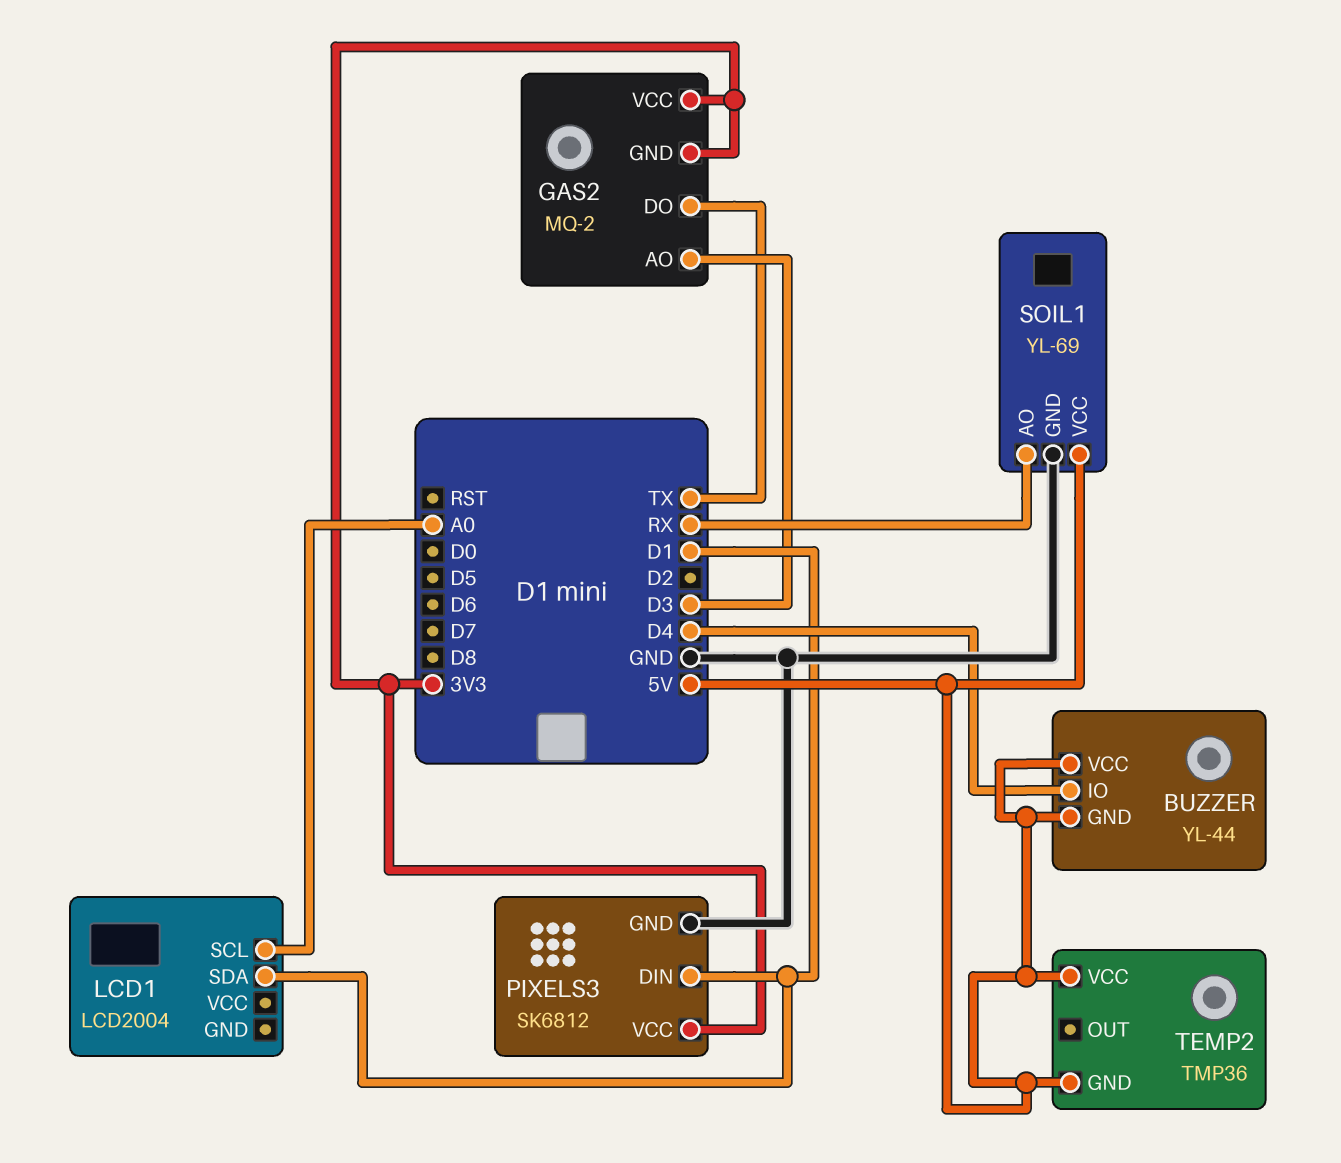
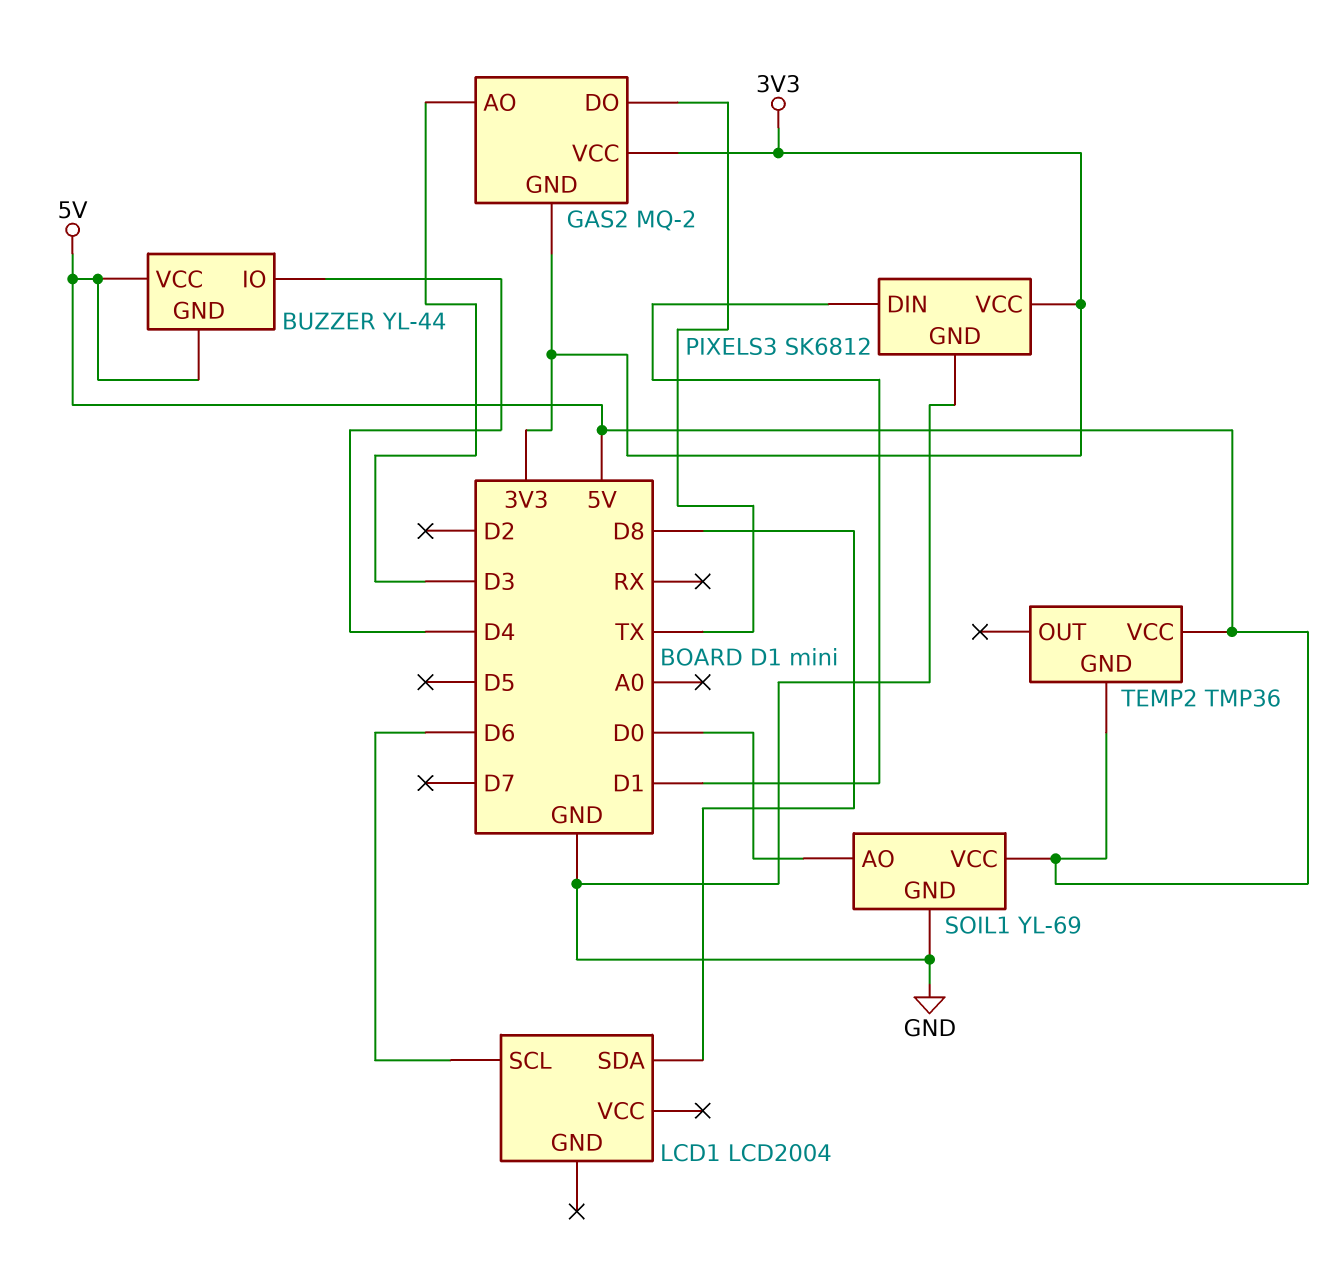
LCD1 pin SCL: A0 -> D6
LCD1 pin SDA: D1 -> D8
SOIL1 pin AO: RX -> D0

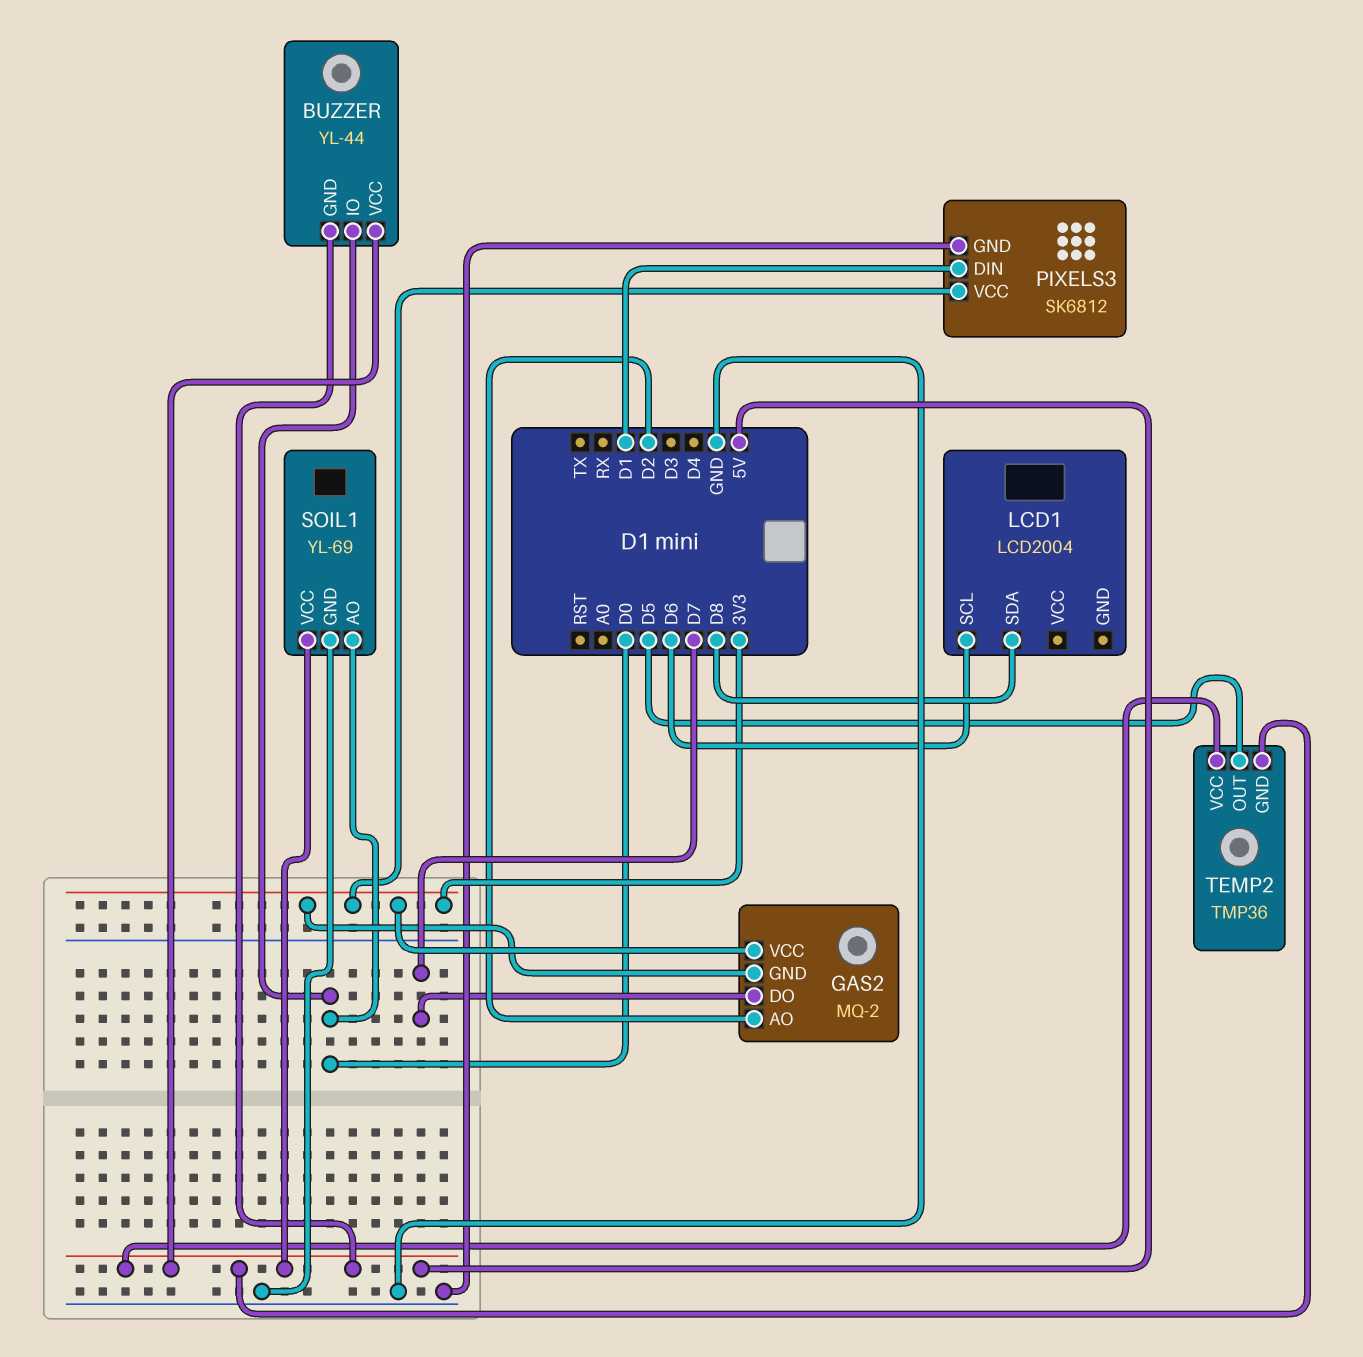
BUZZER pin IO: D4 -> D0
GAS2 pin AO: D3 -> D2
GAS2 pin DO: TX -> D7
TEMP2 pin OUT: none -> D5

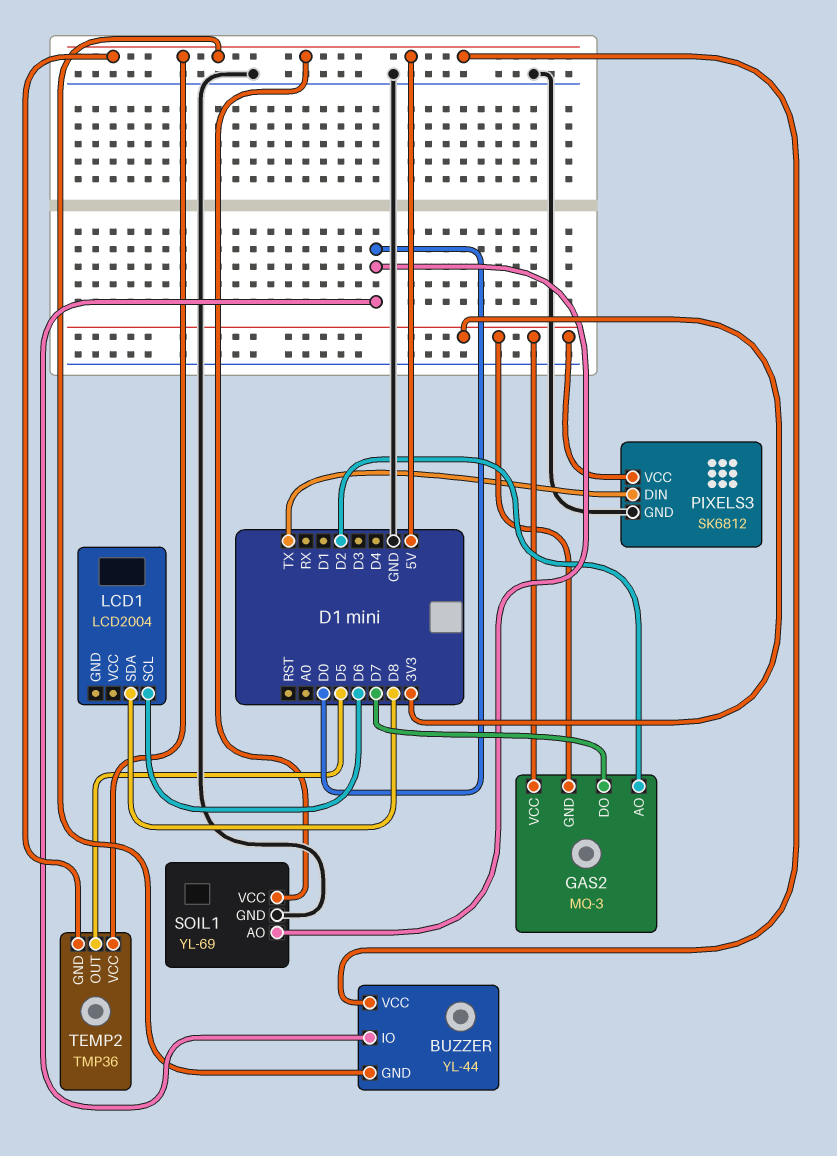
GAS2: MQ-2 -> MQ-3
PIXELS3 pin DIN: D1 -> TX

